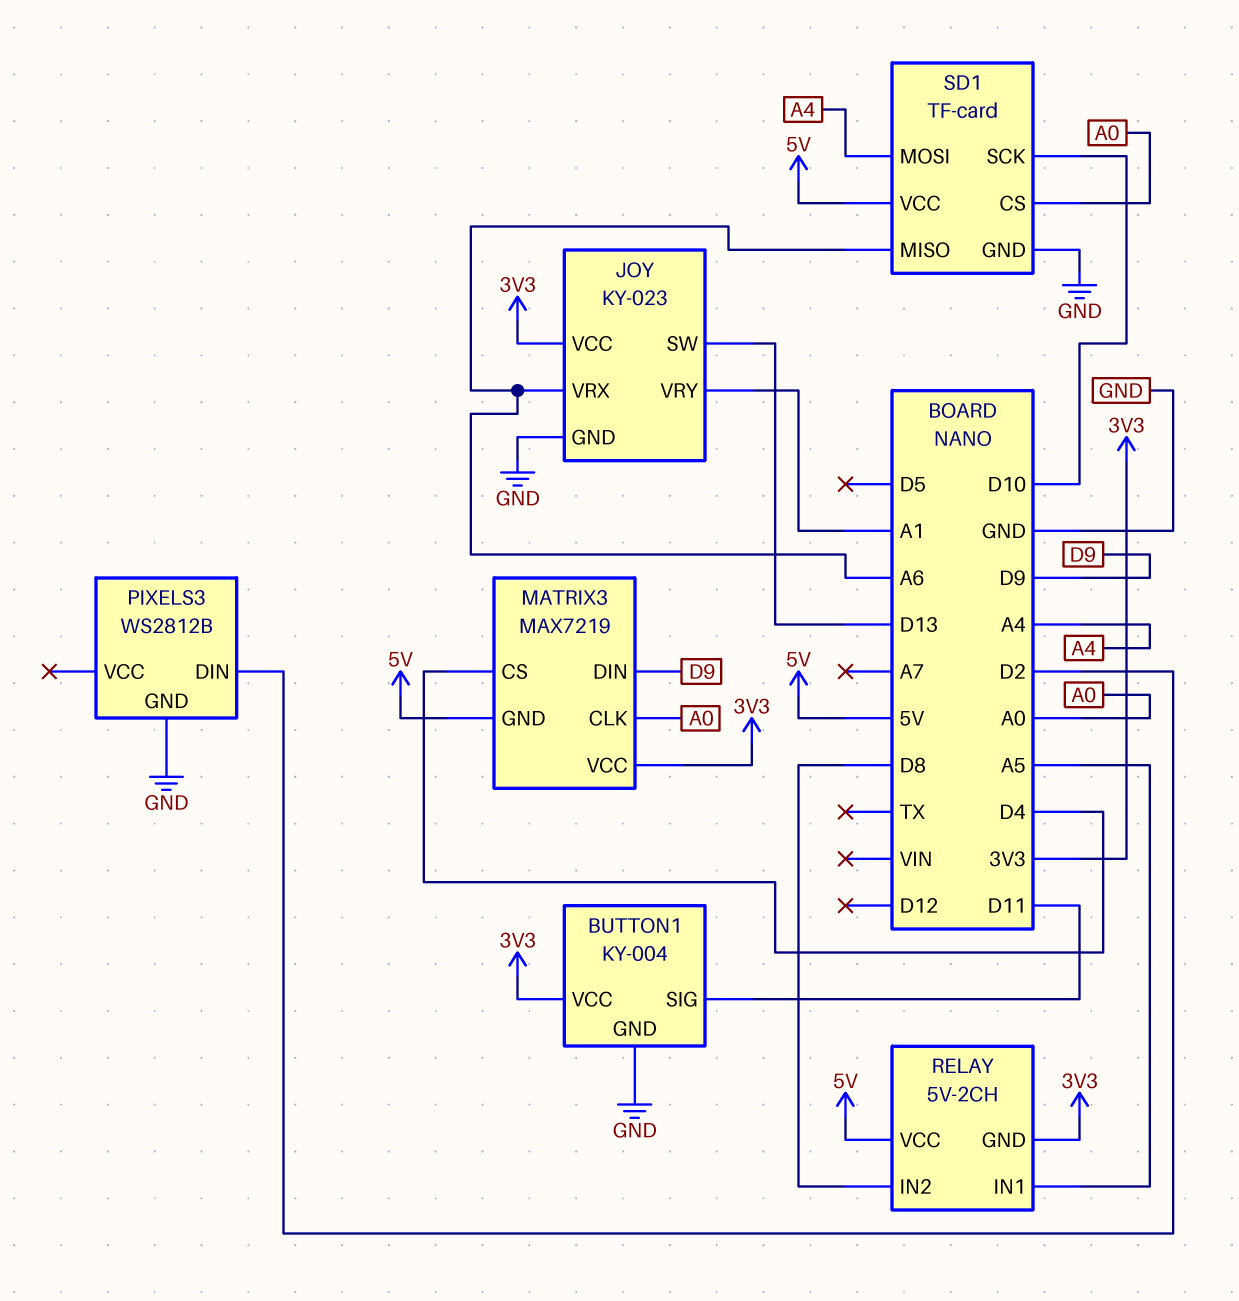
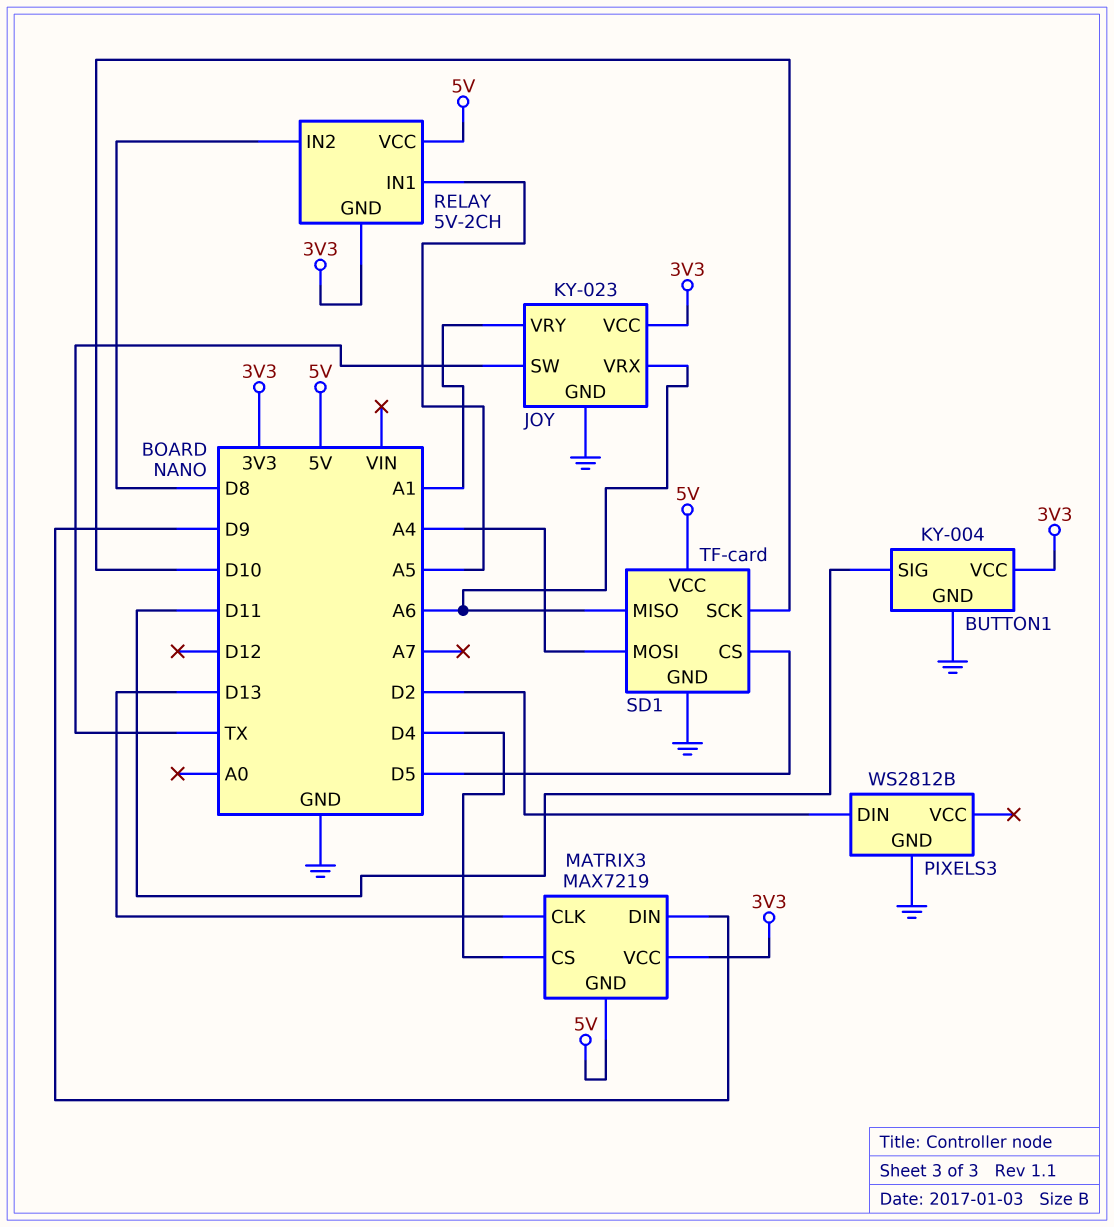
JOY pin SW: D13 -> TX
MATRIX3 pin CLK: A0 -> D13
SD1 pin CS: A0 -> D5

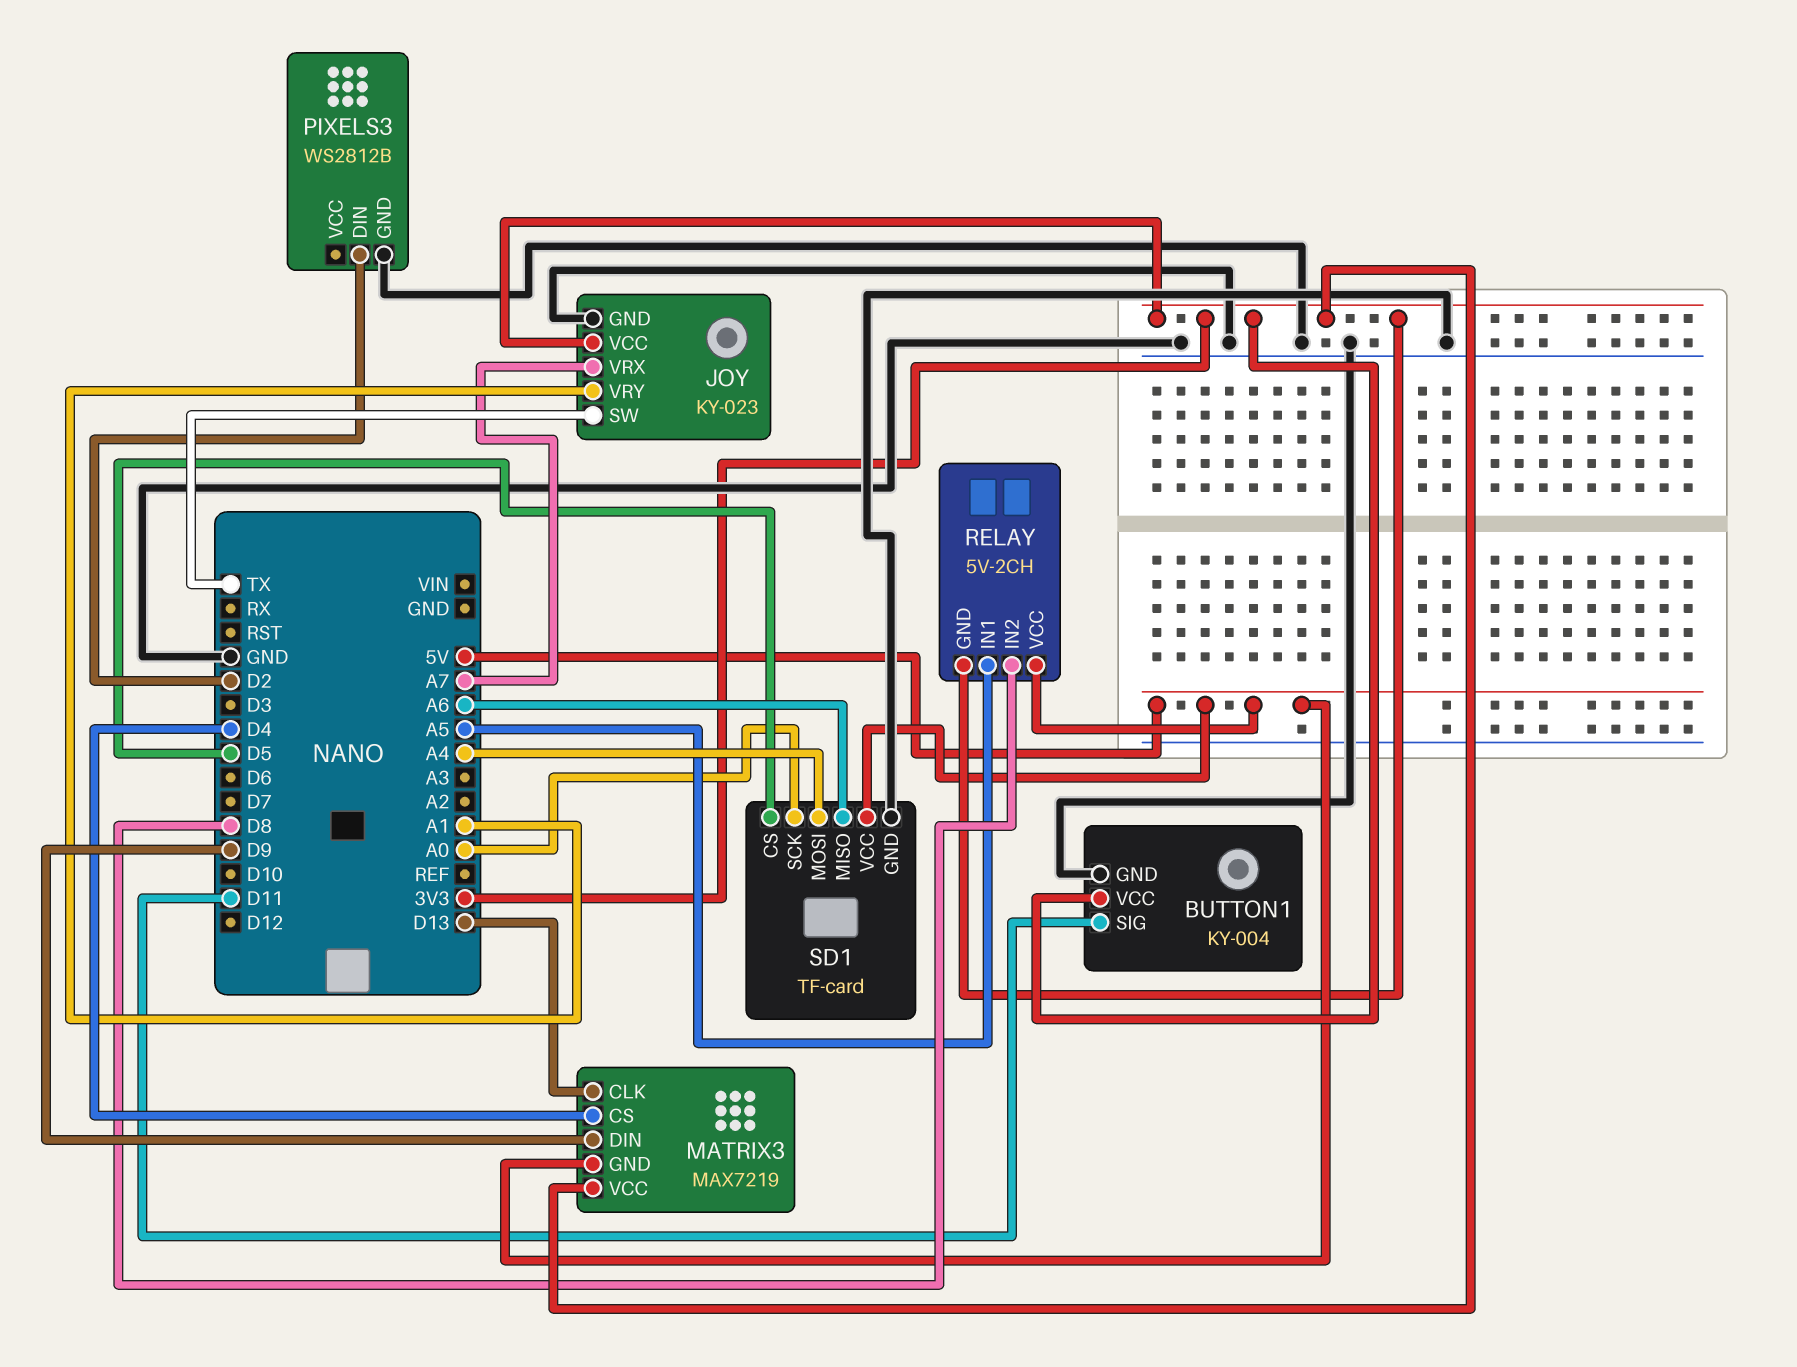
JOY pin VRX: A6 -> A7
SD1 pin SCK: D10 -> A0

